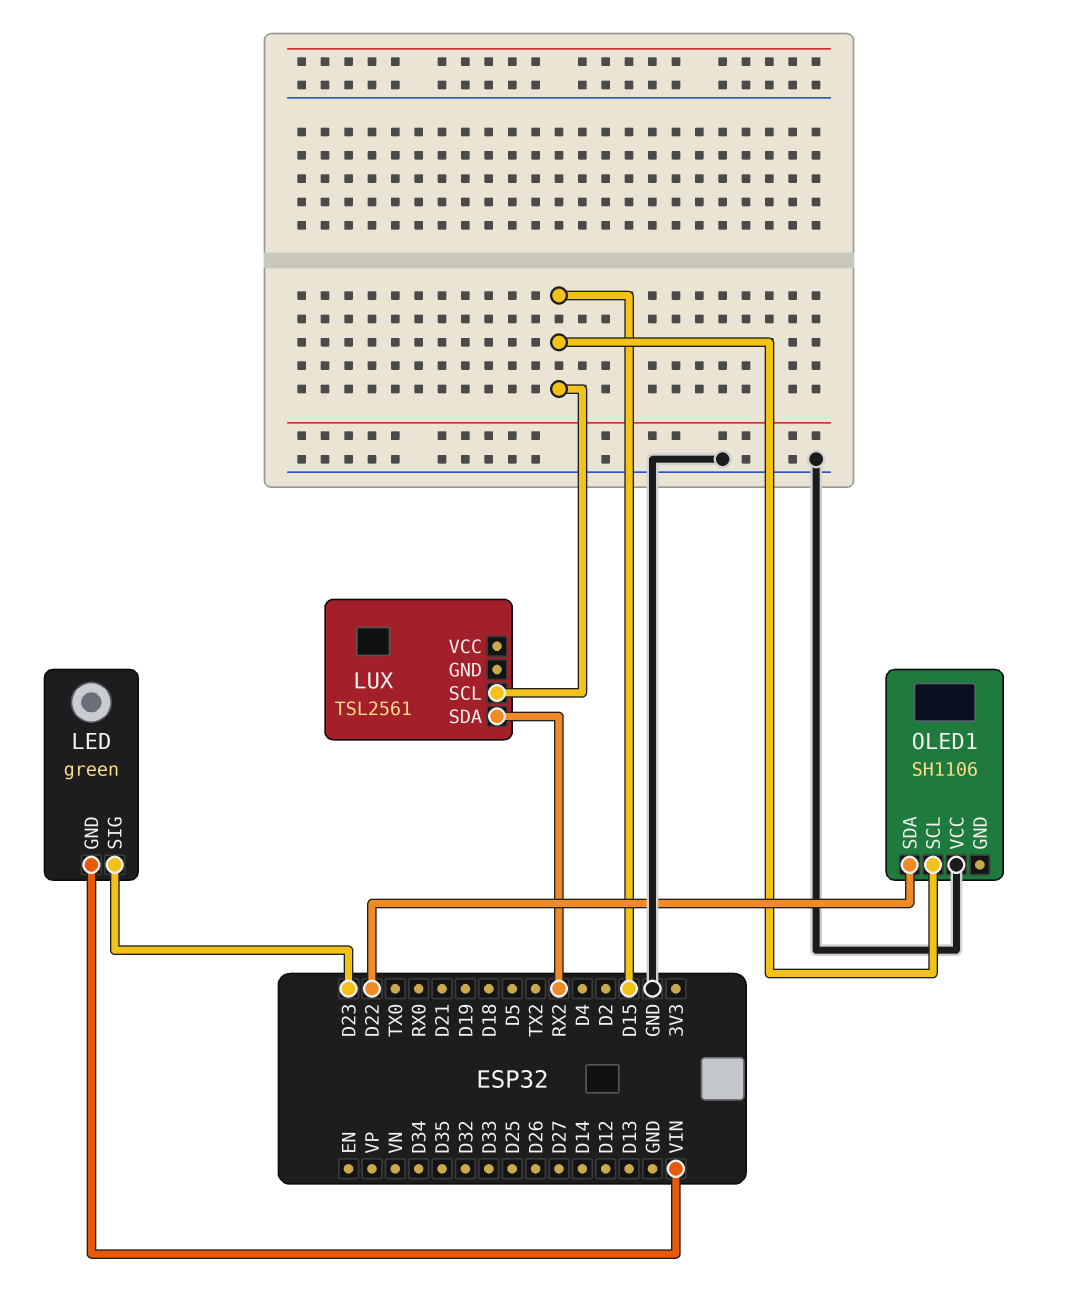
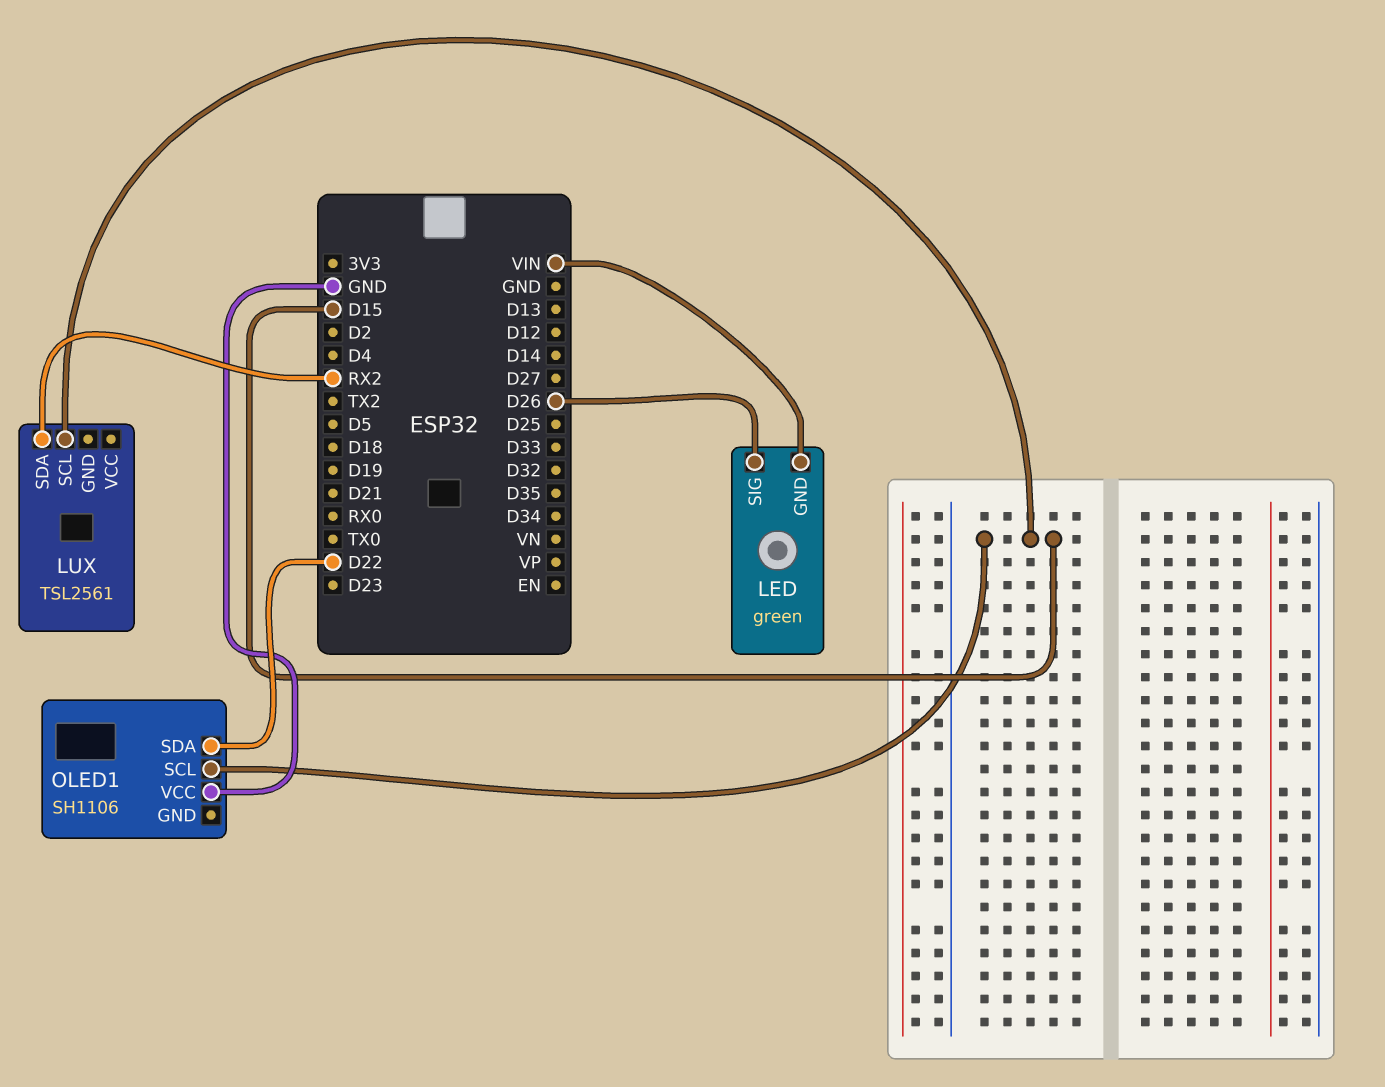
LED pin SIG: D23 -> D26

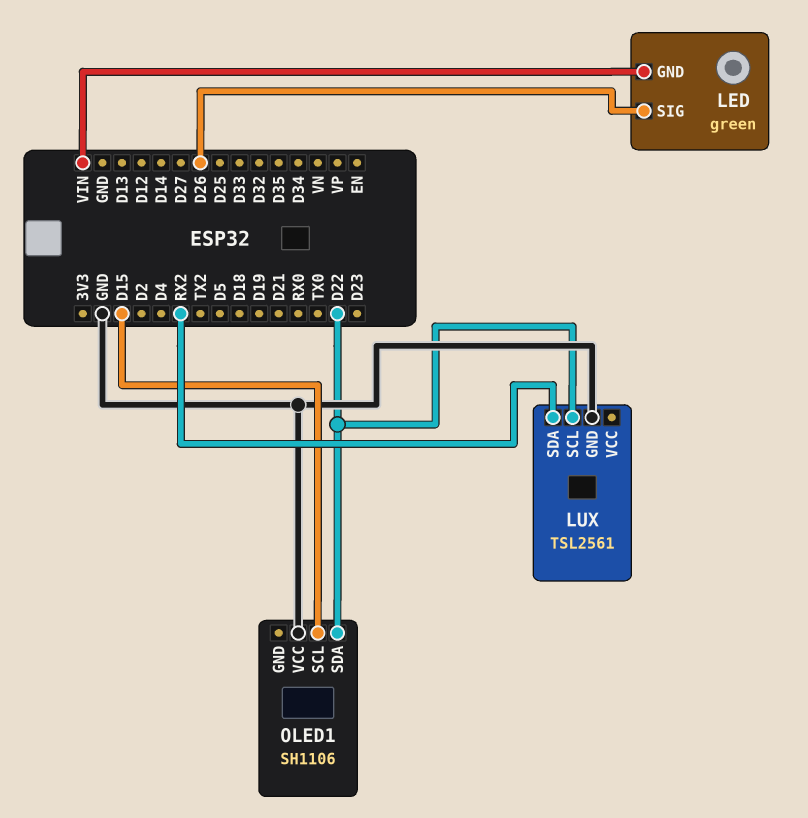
LUX pin GND: none -> GND
LUX pin SCL: D15 -> D22

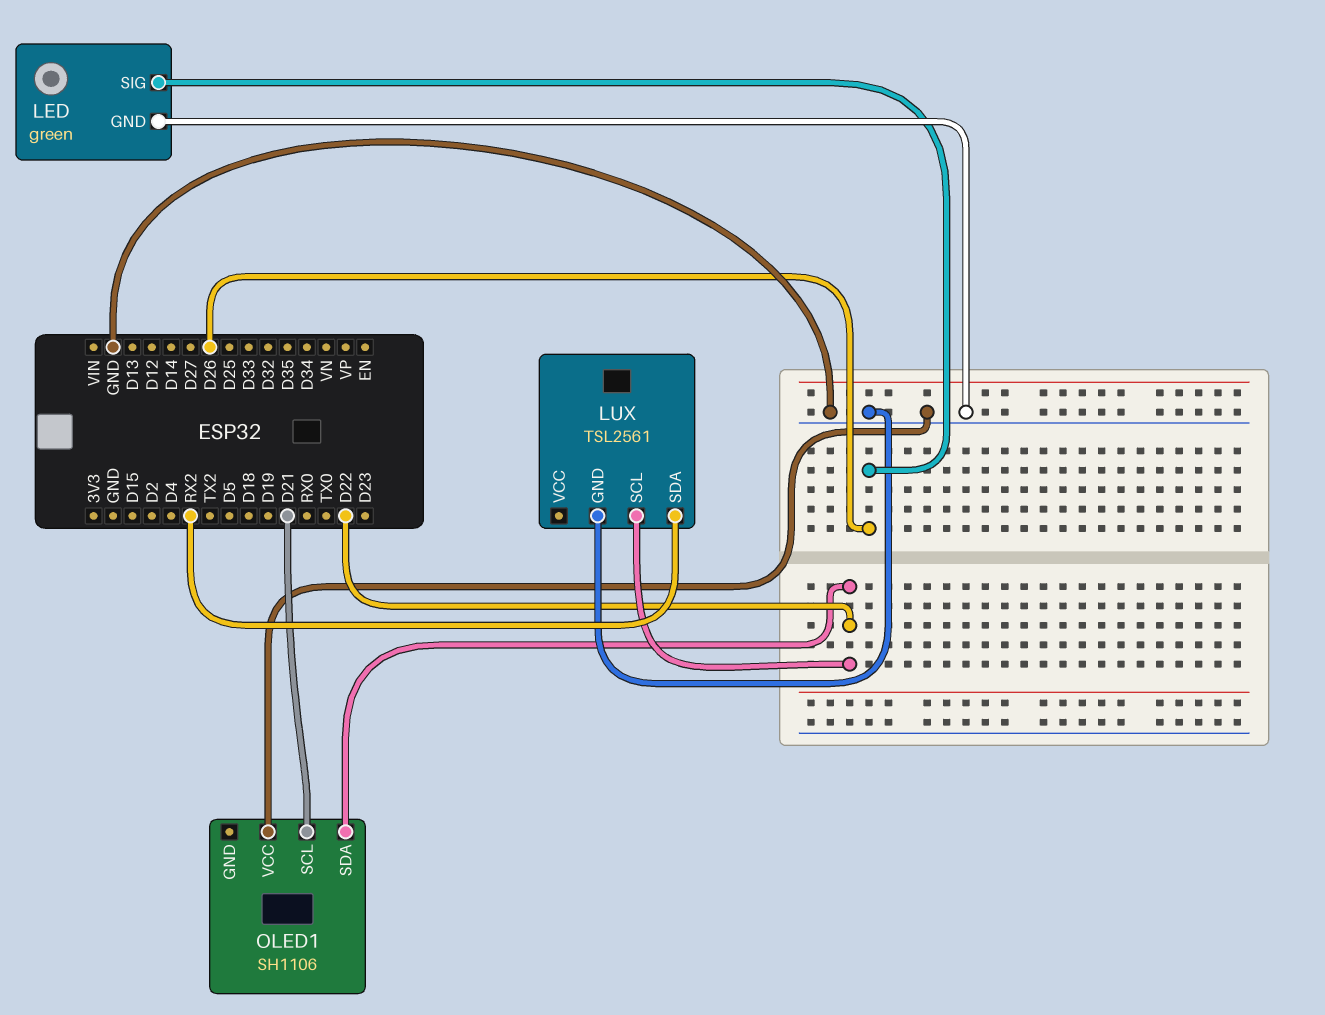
LED pin GND: VIN -> GND
OLED1 pin SCL: D15 -> D21

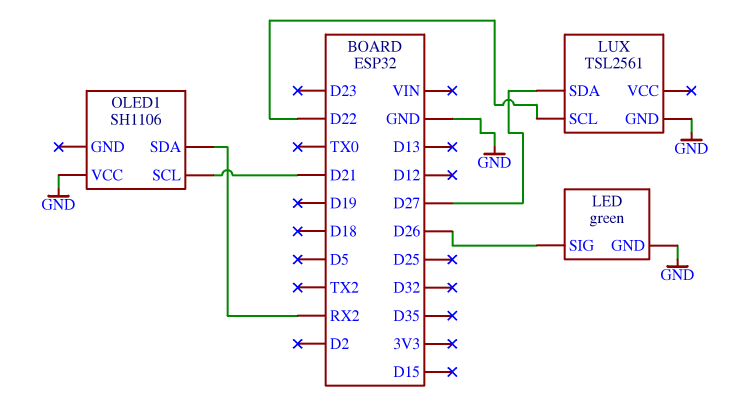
LUX pin SDA: RX2 -> D27
OLED1 pin SDA: D22 -> RX2

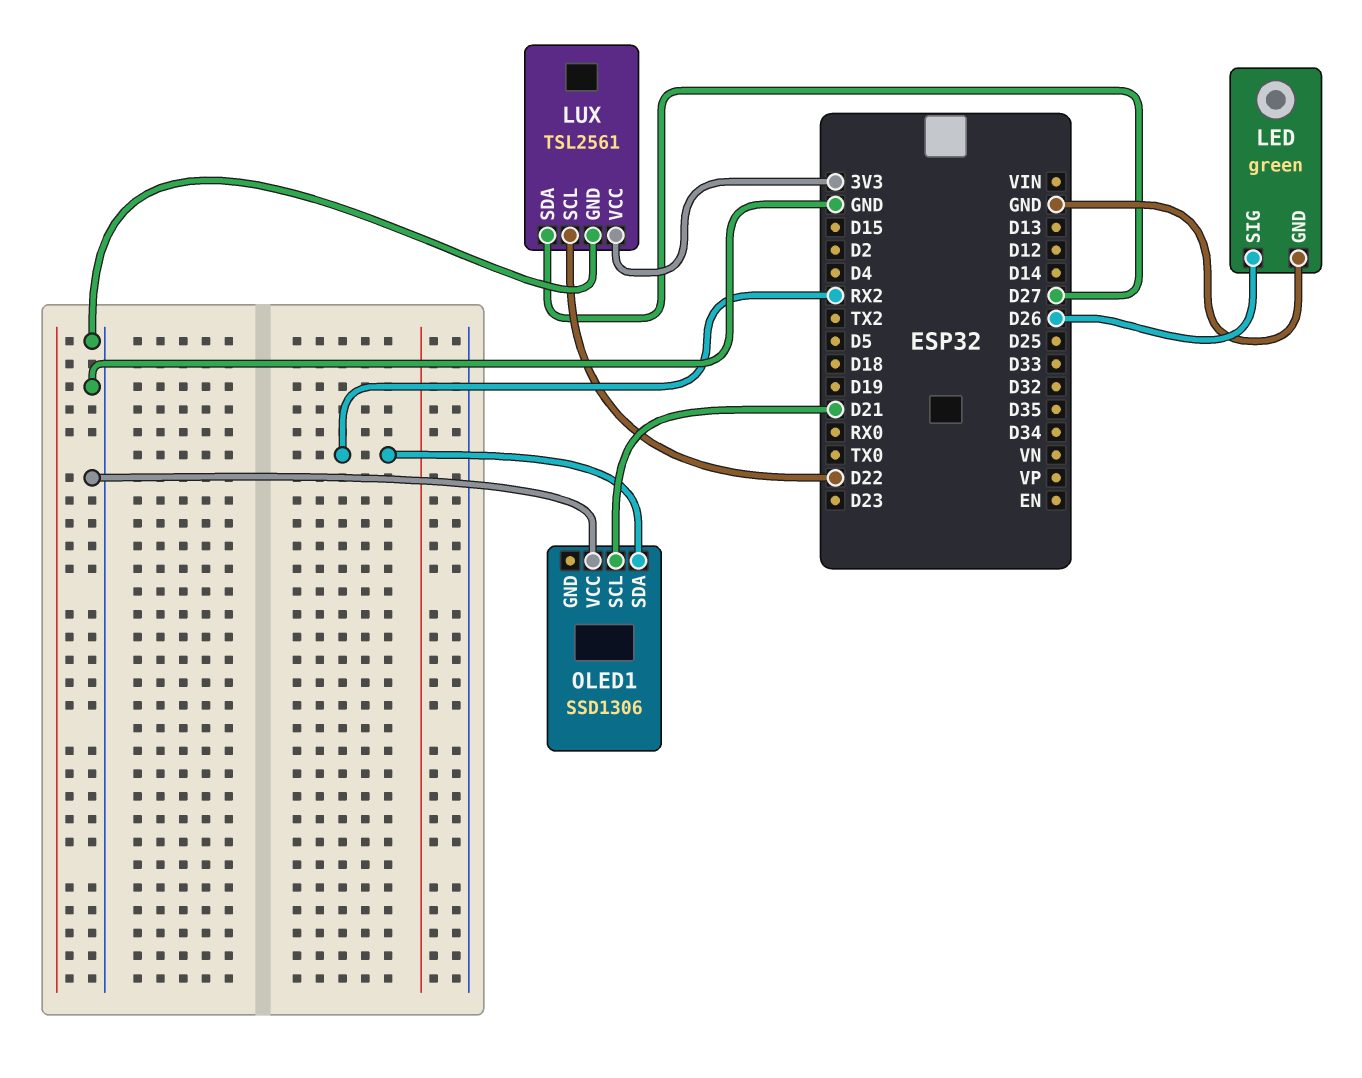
LUX pin VCC: none -> 3V3
OLED1: SH1106 -> SSD1306

